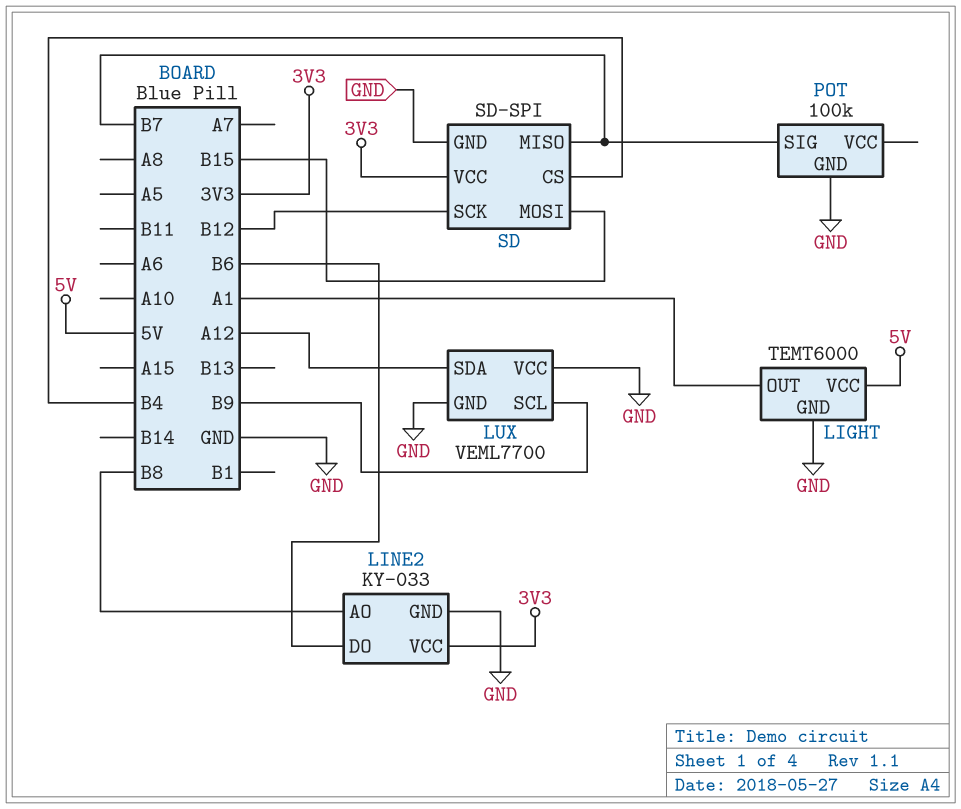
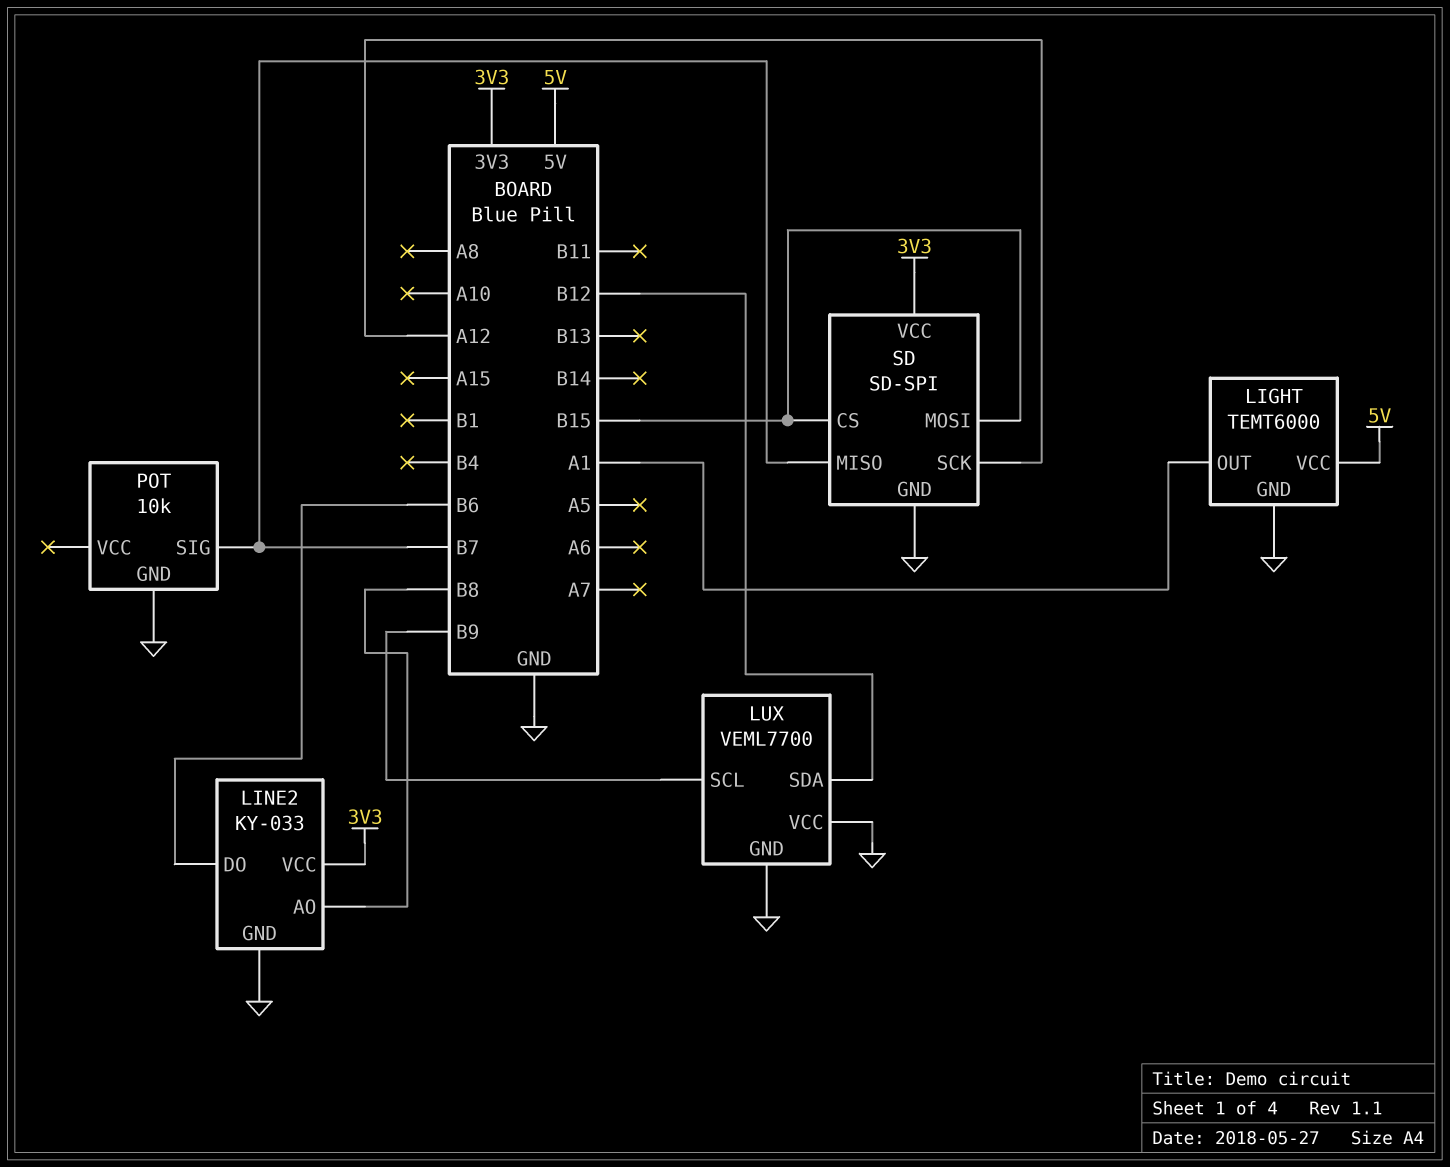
LUX pin SDA: A12 -> B12
POT: 100k -> 10k
SD pin CS: B4 -> B15
SD pin SCK: B12 -> A12

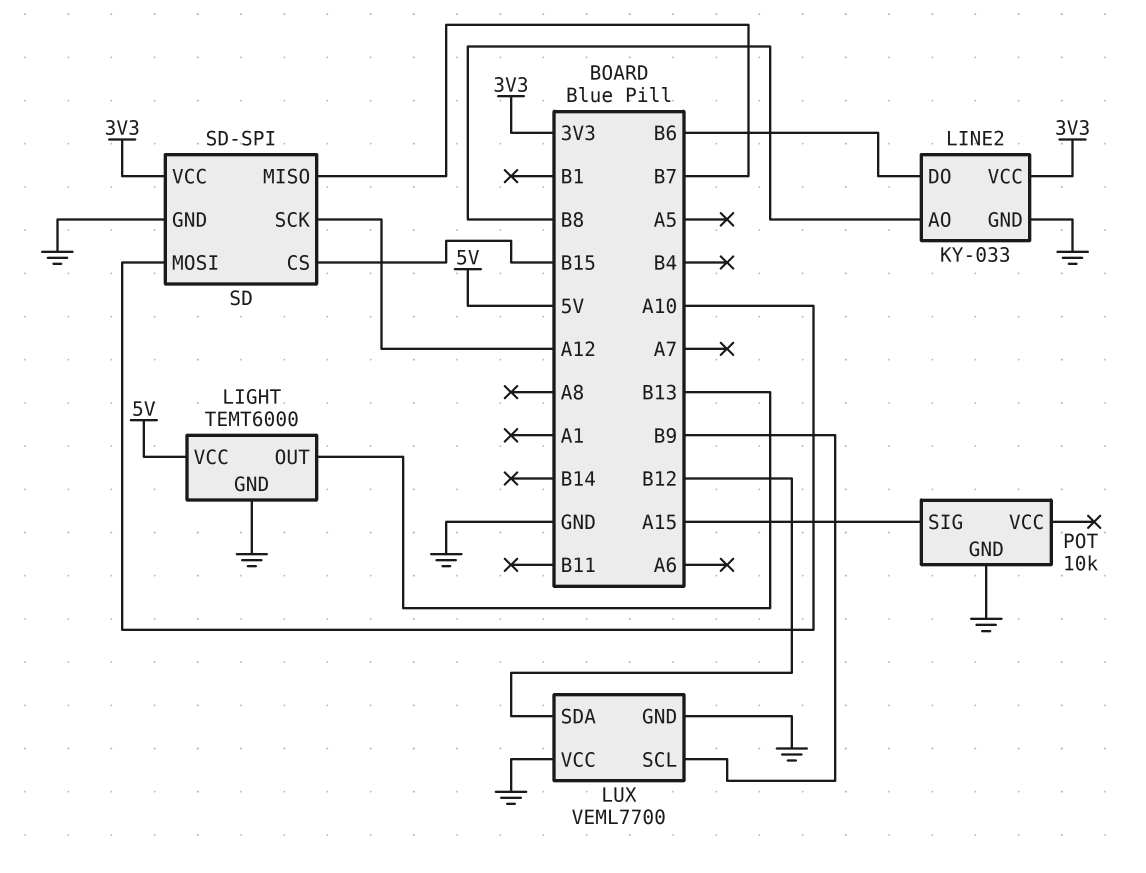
LIGHT pin OUT: A1 -> B13
POT pin SIG: B7 -> A15
SD pin MOSI: B15 -> A10

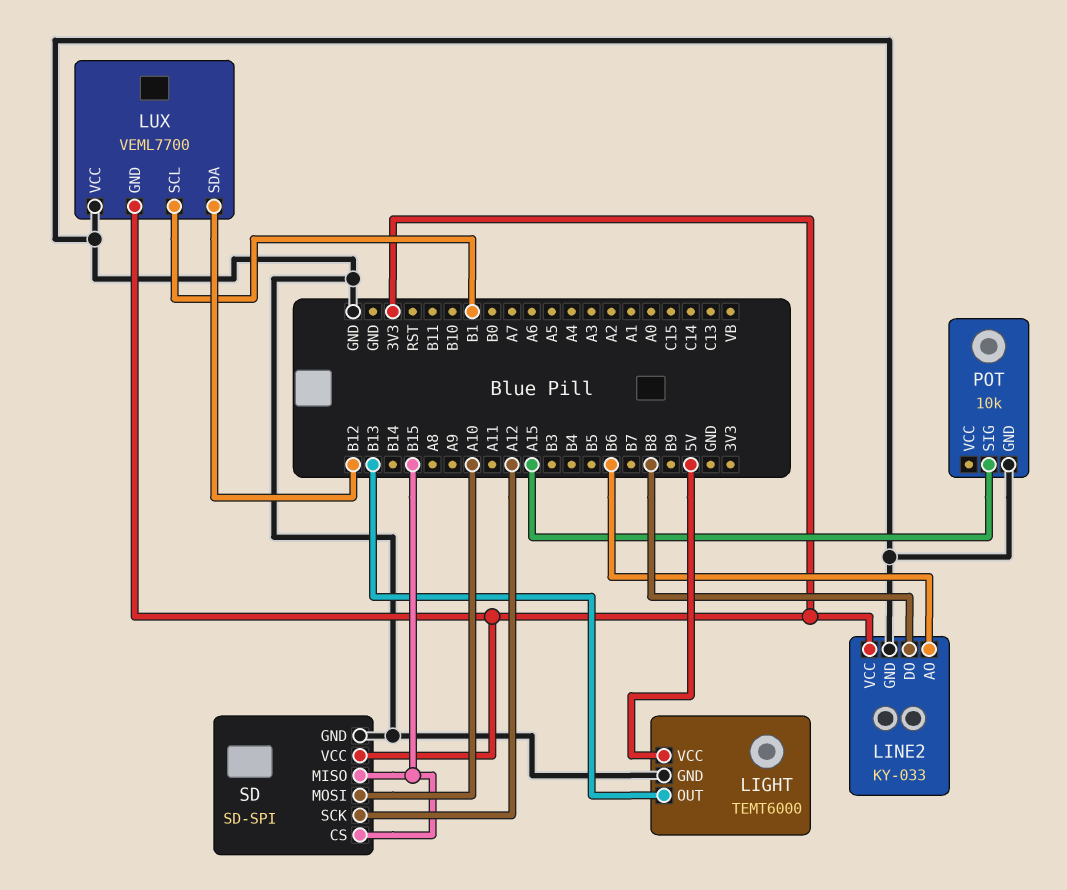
LINE2 pin AO: B8 -> B6
LINE2 pin DO: B6 -> B8
LUX pin GND: GND -> 3V3
LUX pin SCL: B9 -> B1
SD pin MISO: B7 -> B15

